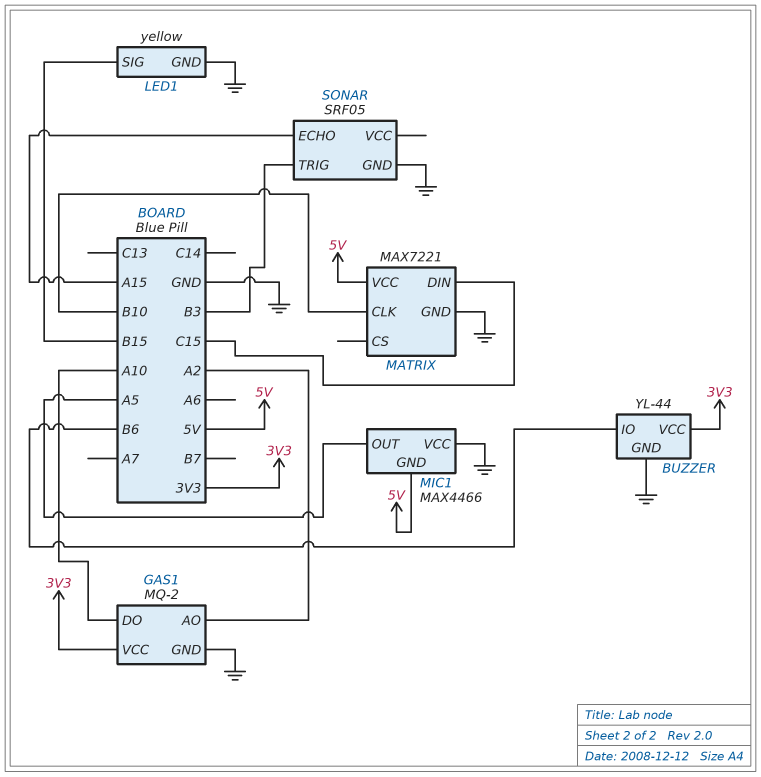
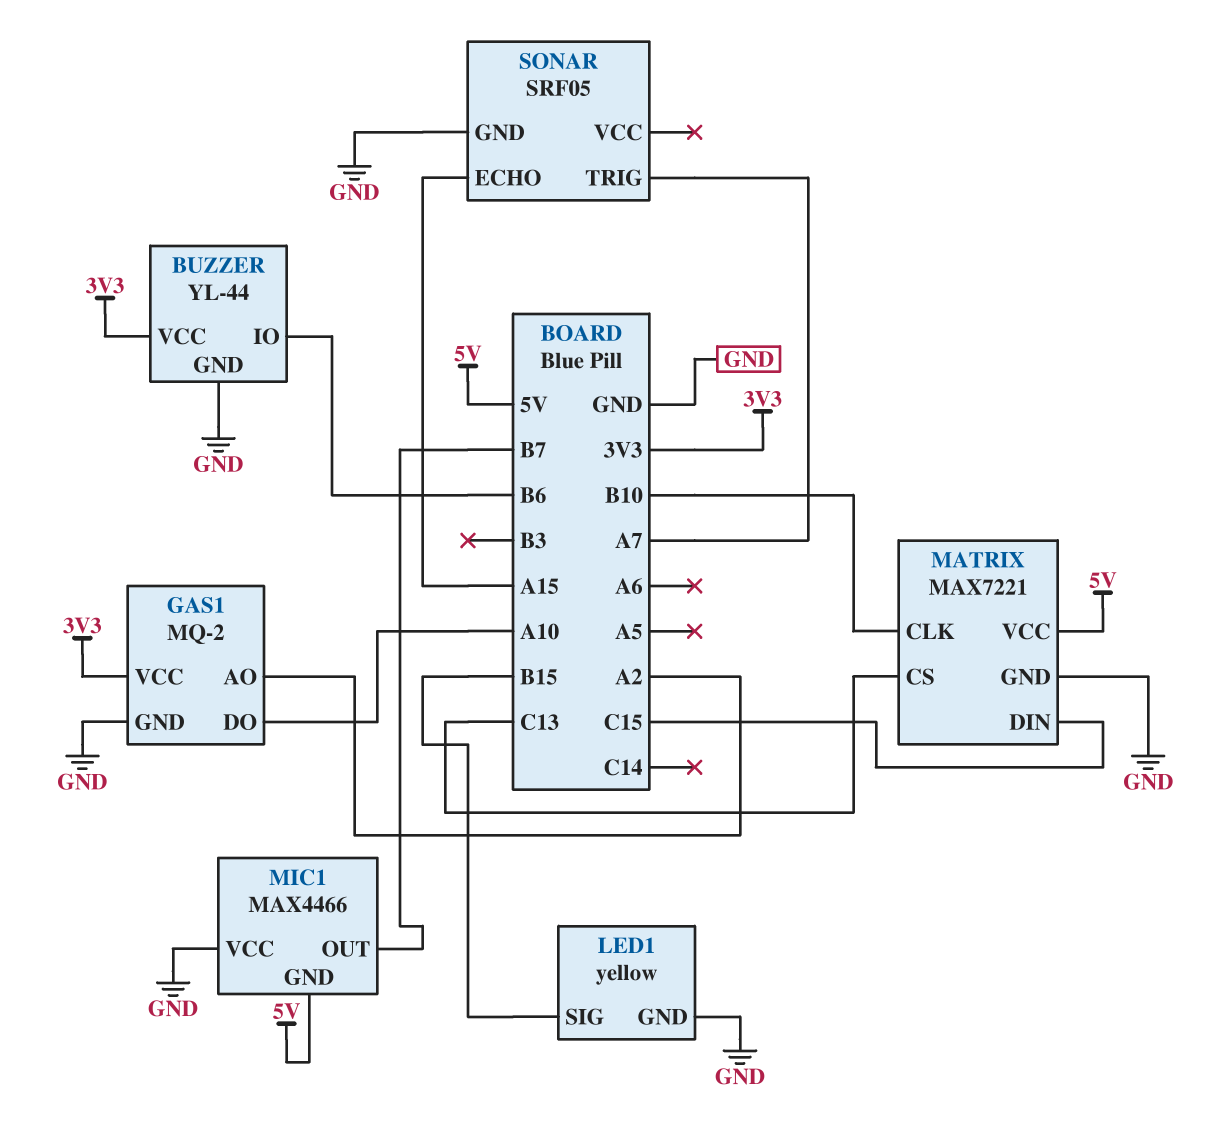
MATRIX pin CS: none -> C13
MIC1 pin OUT: A5 -> B7
SONAR pin TRIG: B3 -> A7

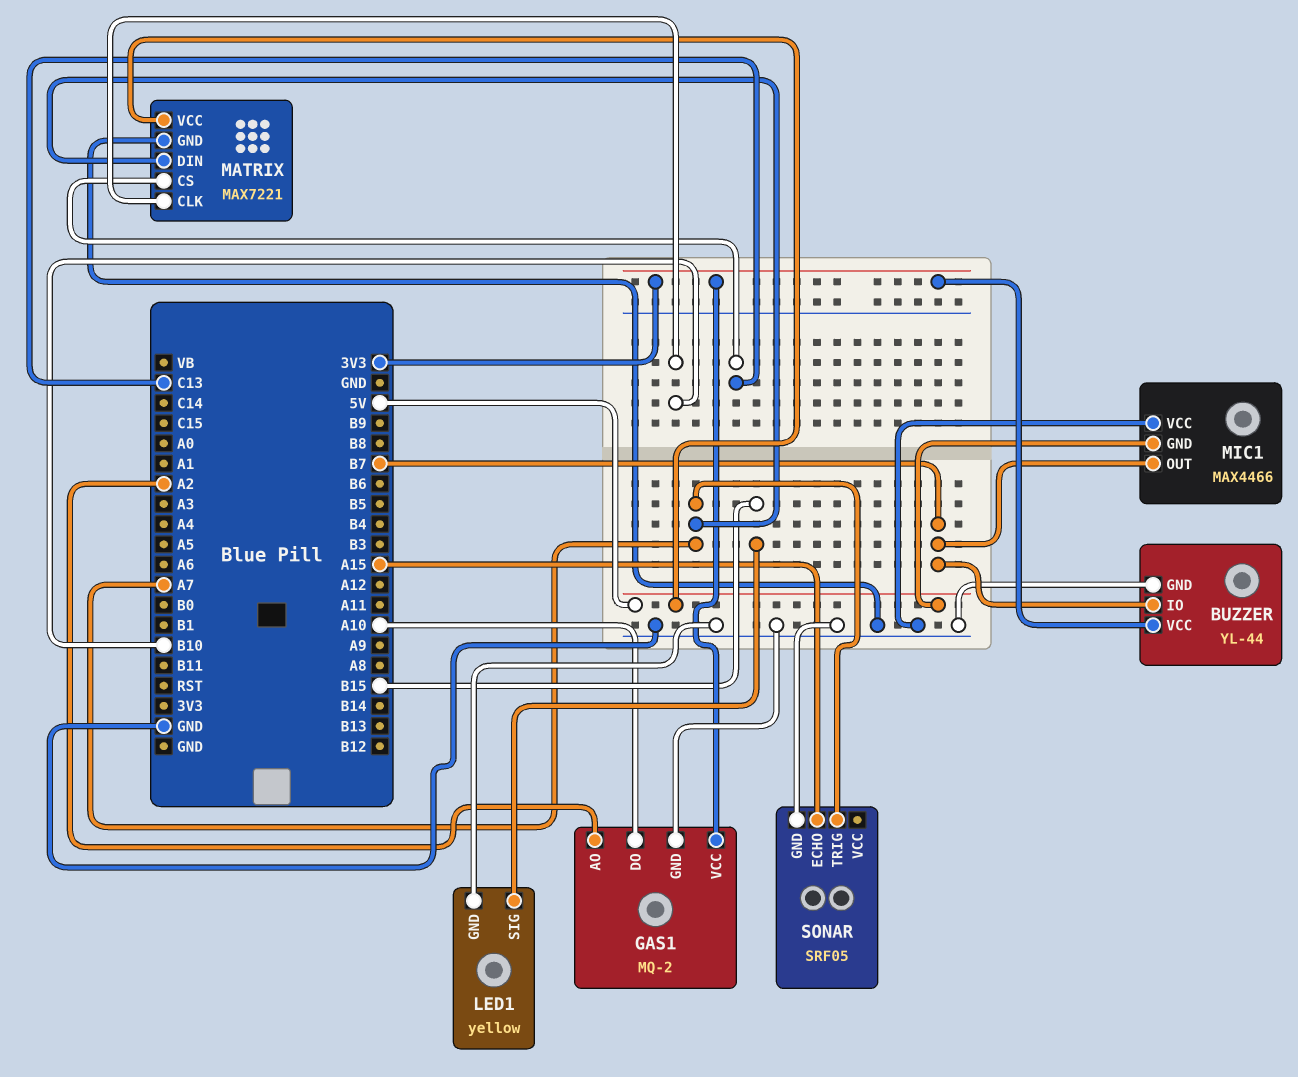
BUZZER pin IO: B6 -> B7
MATRIX pin DIN: C15 -> A7

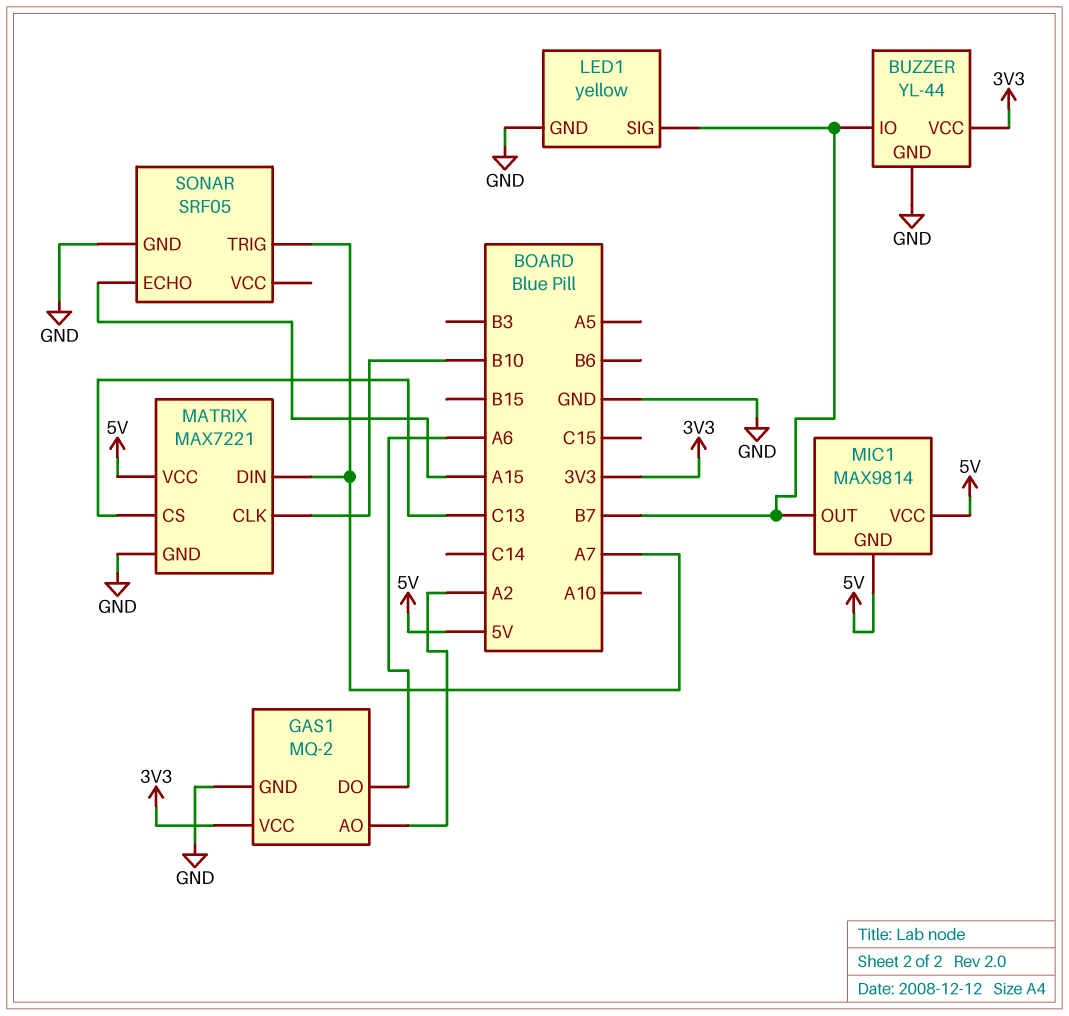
GAS1 pin DO: A10 -> A6
LED1 pin SIG: B15 -> B7
MIC1: MAX4466 -> MAX9814
MIC1 pin VCC: GND -> 5V

